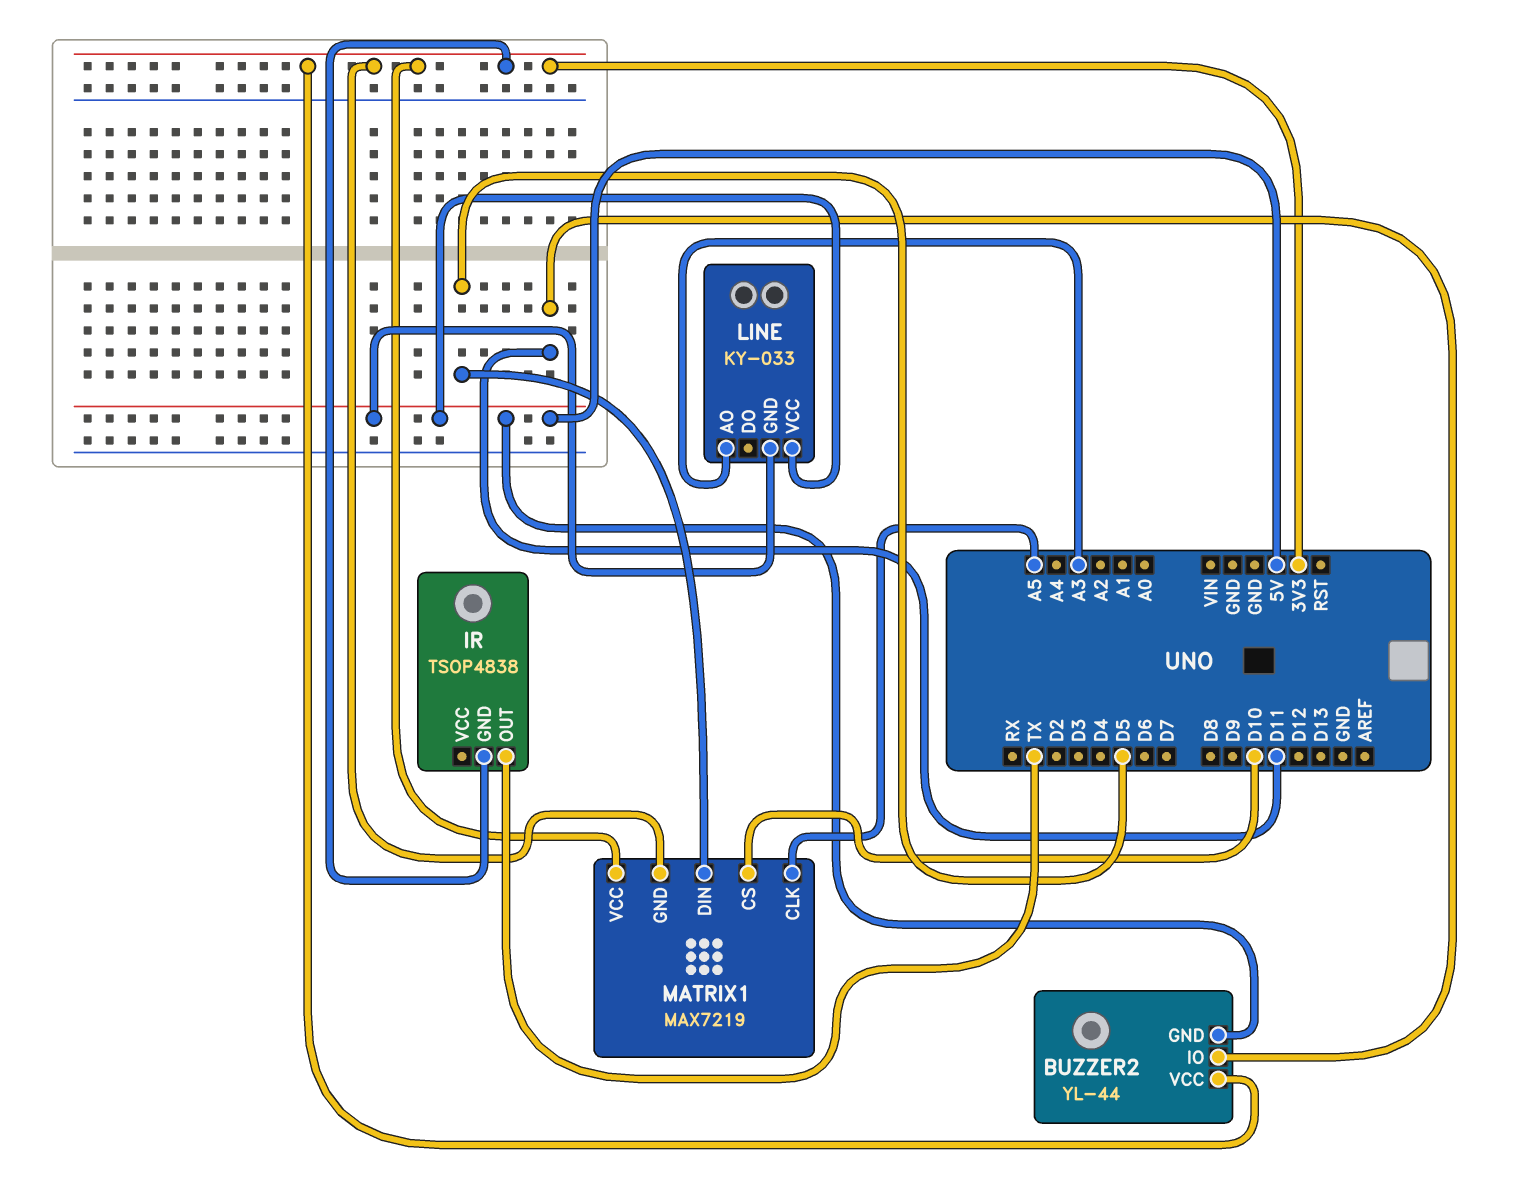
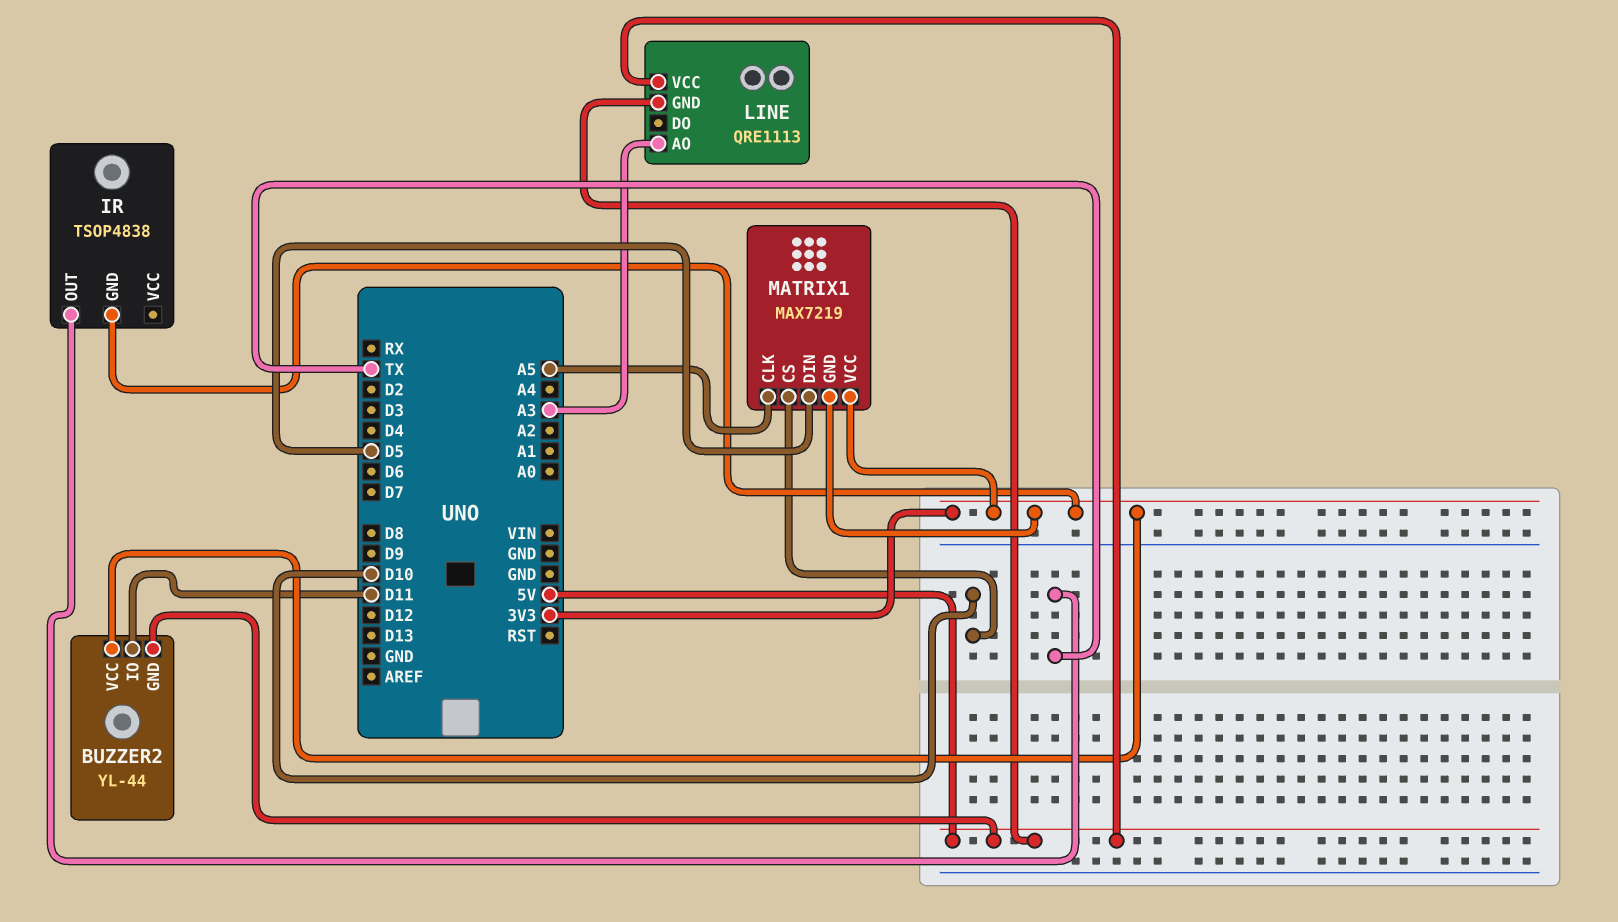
LINE: KY-033 -> QRE1113

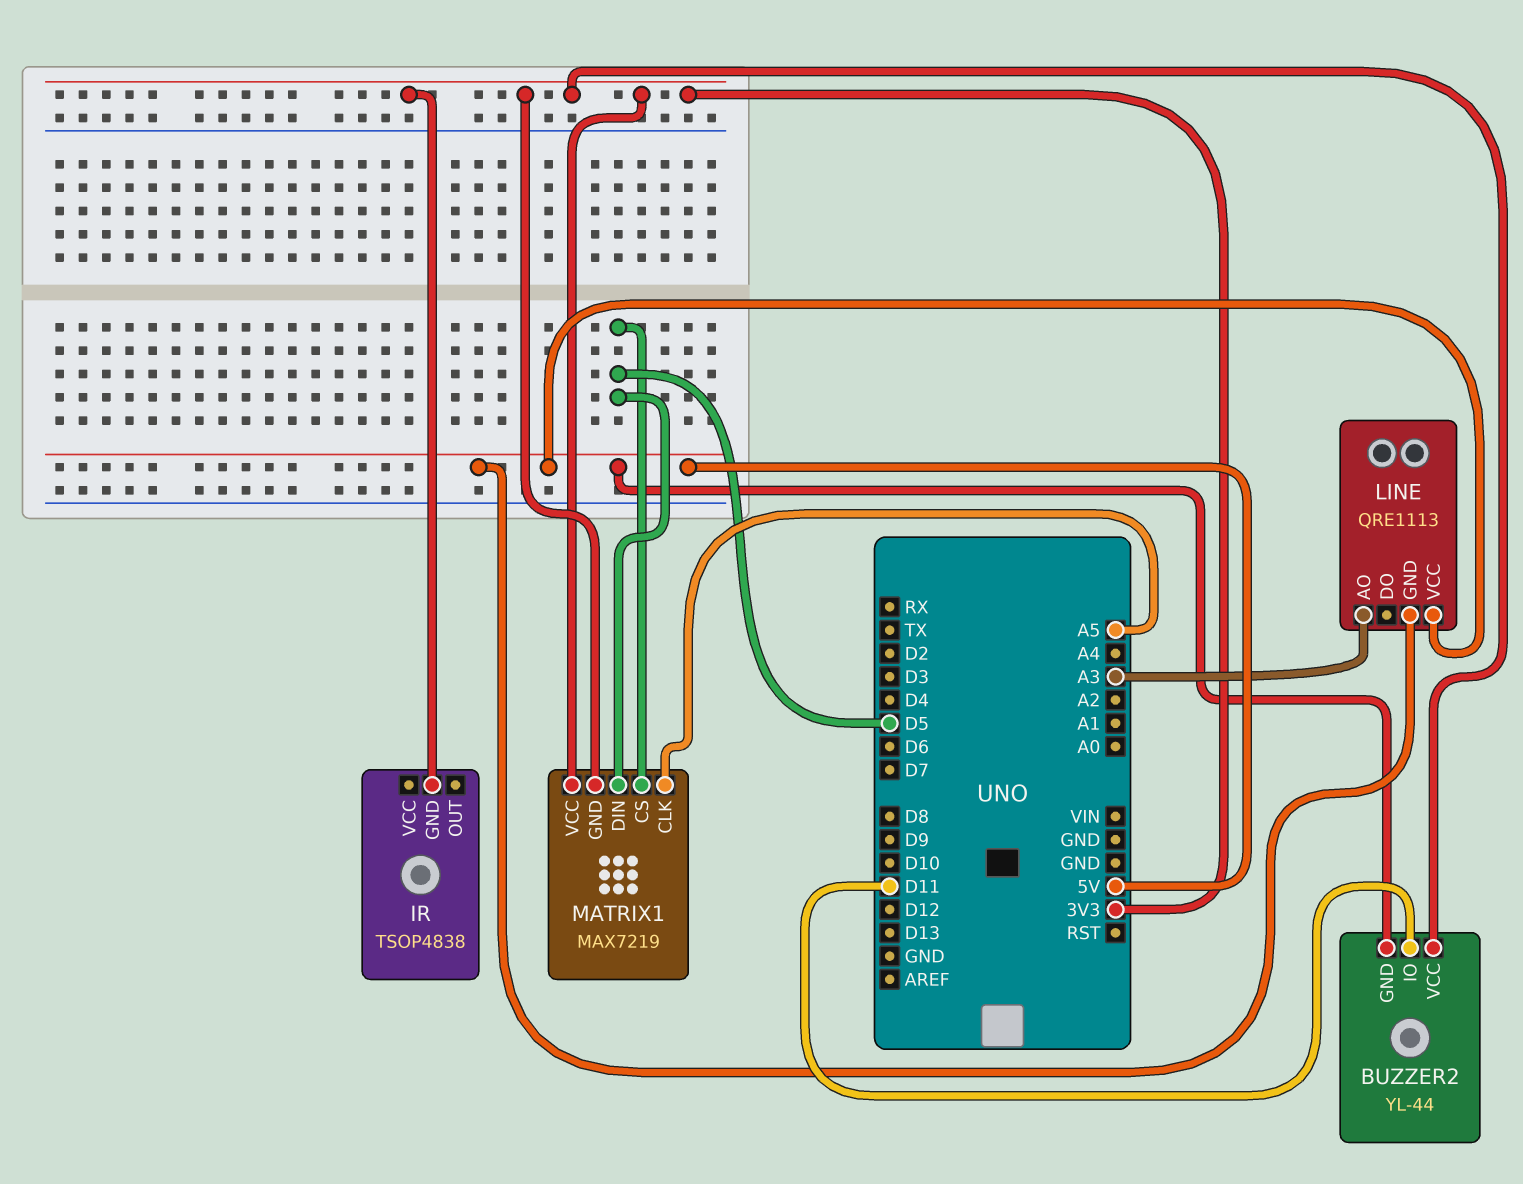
IR pin OUT: TX -> none
MATRIX1 pin CS: D10 -> D5

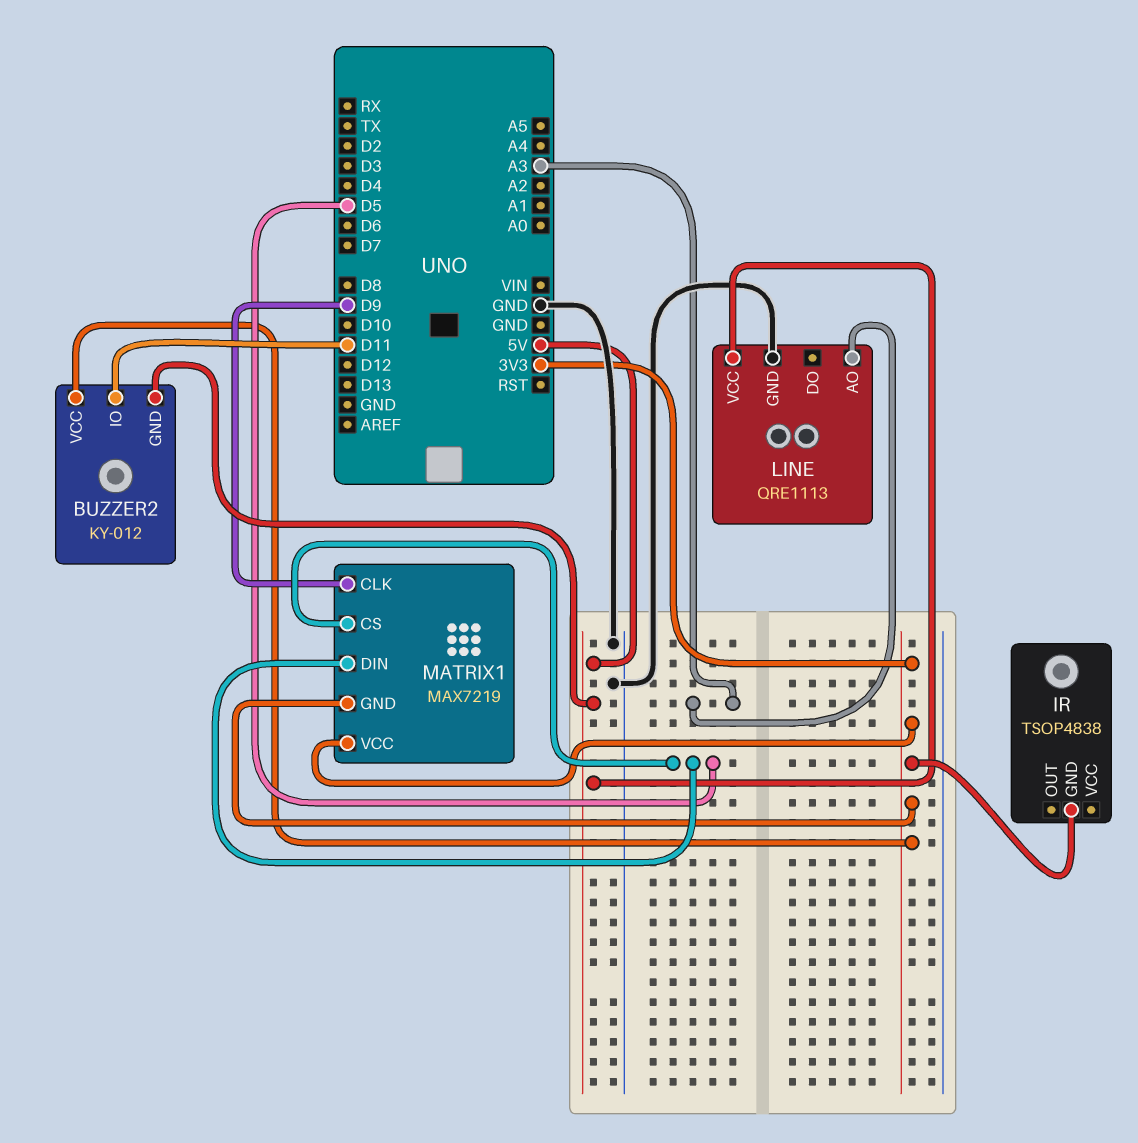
BUZZER2: YL-44 -> KY-012
LINE pin GND: 5V -> GND
MATRIX1 pin CLK: A5 -> D9

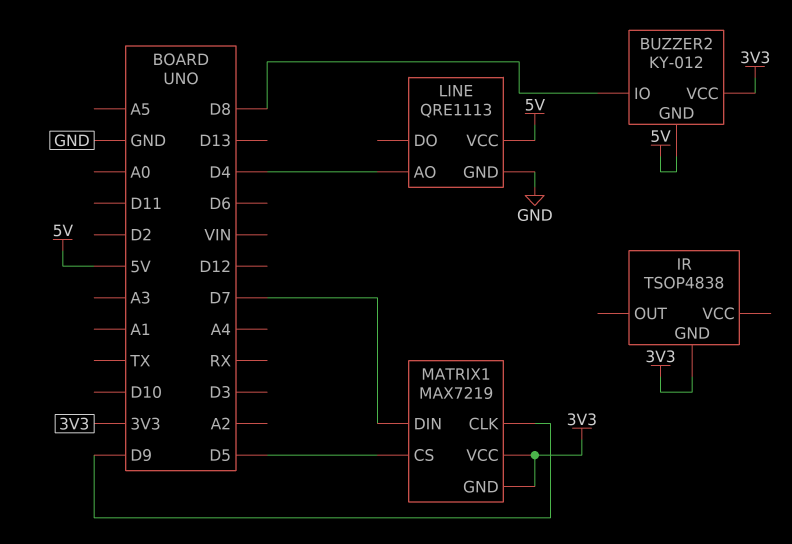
BUZZER2 pin IO: D11 -> D8
LINE pin AO: A3 -> D4
MATRIX1 pin DIN: D5 -> D7

